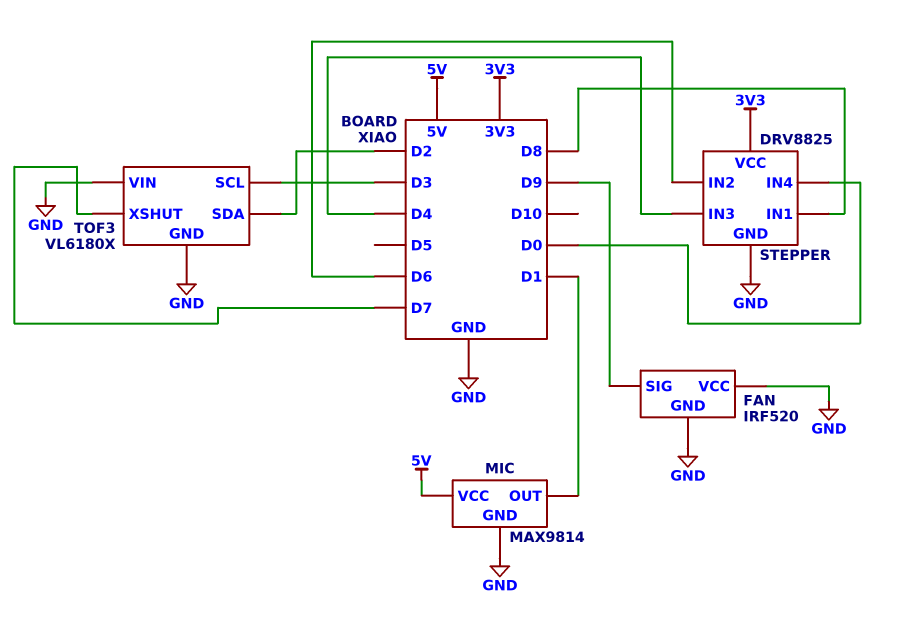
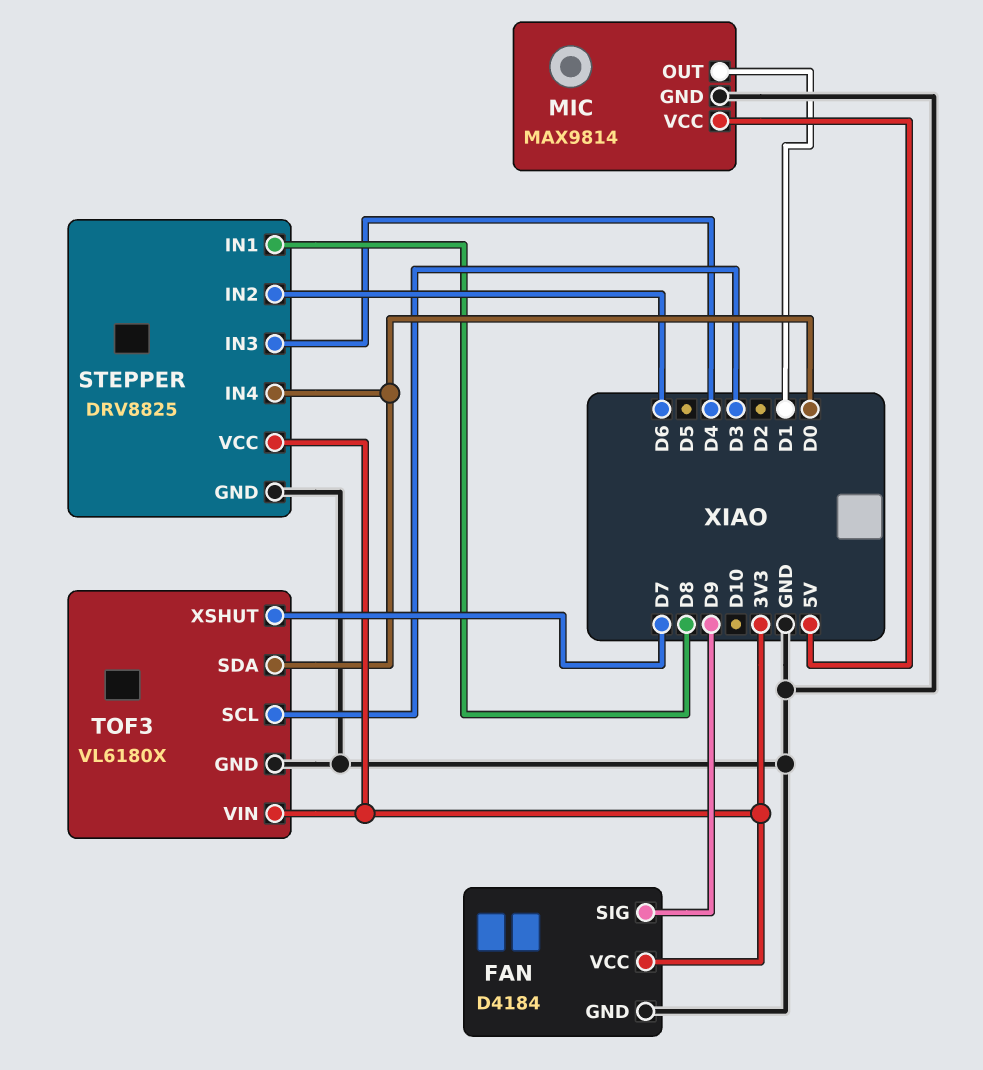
FAN: IRF520 -> D4184
FAN pin VCC: GND -> 3V3
TOF3 pin SDA: D2 -> D0
TOF3 pin VIN: GND -> 3V3

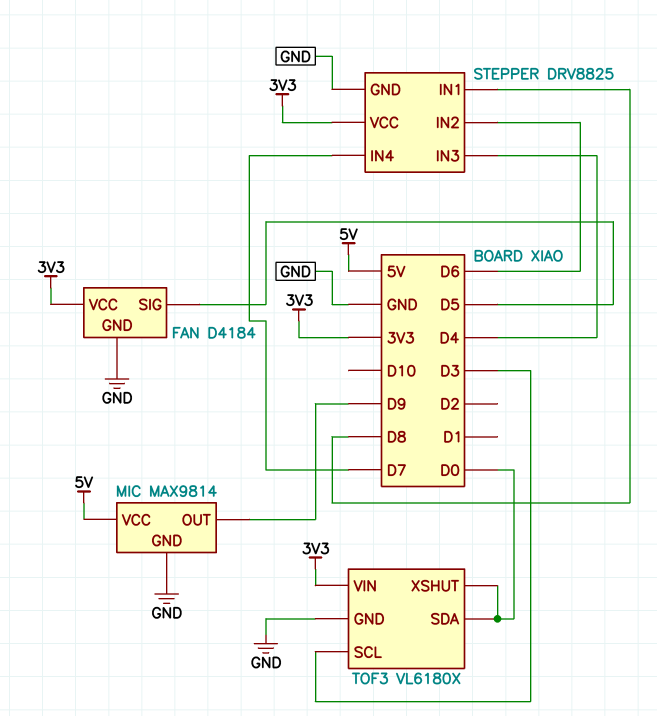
FAN pin SIG: D9 -> D5
MIC pin OUT: D1 -> D9
STEPPER pin IN4: D0 -> D7
TOF3 pin XSHUT: D7 -> D0

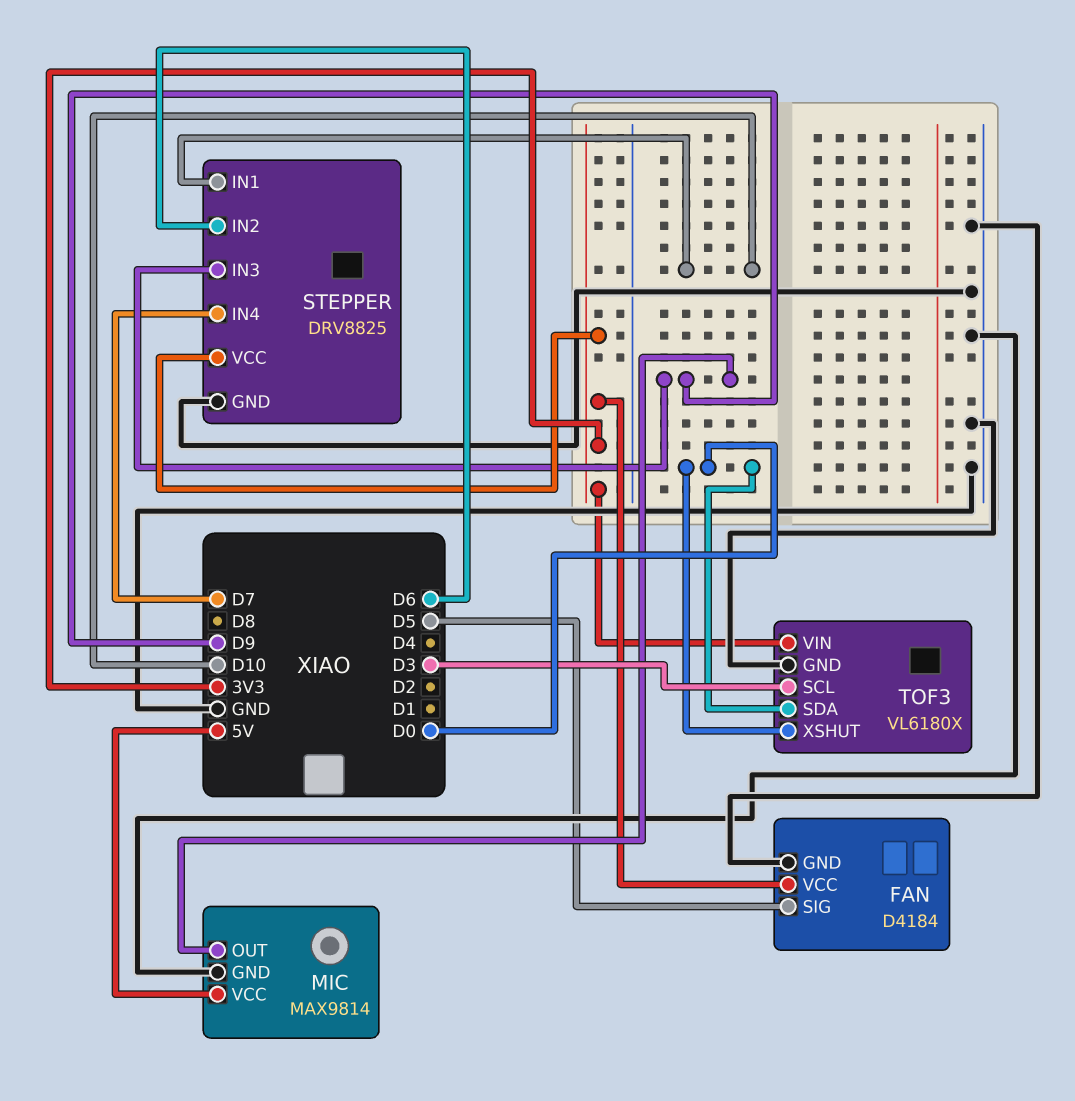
STEPPER pin IN1: D8 -> D10
STEPPER pin IN3: D4 -> D9

